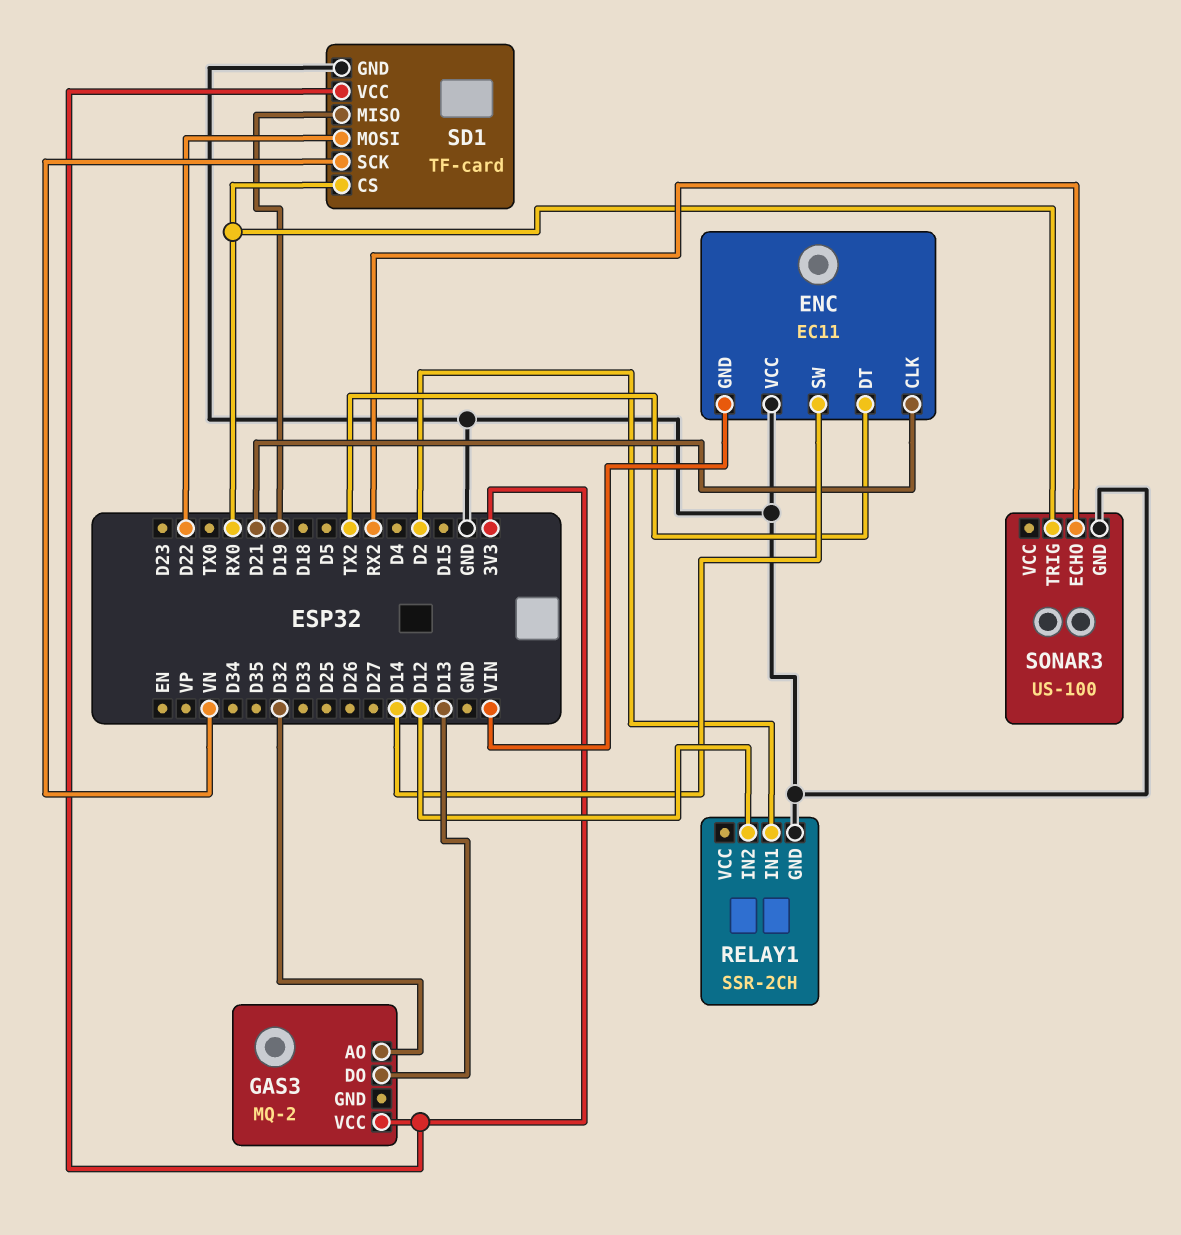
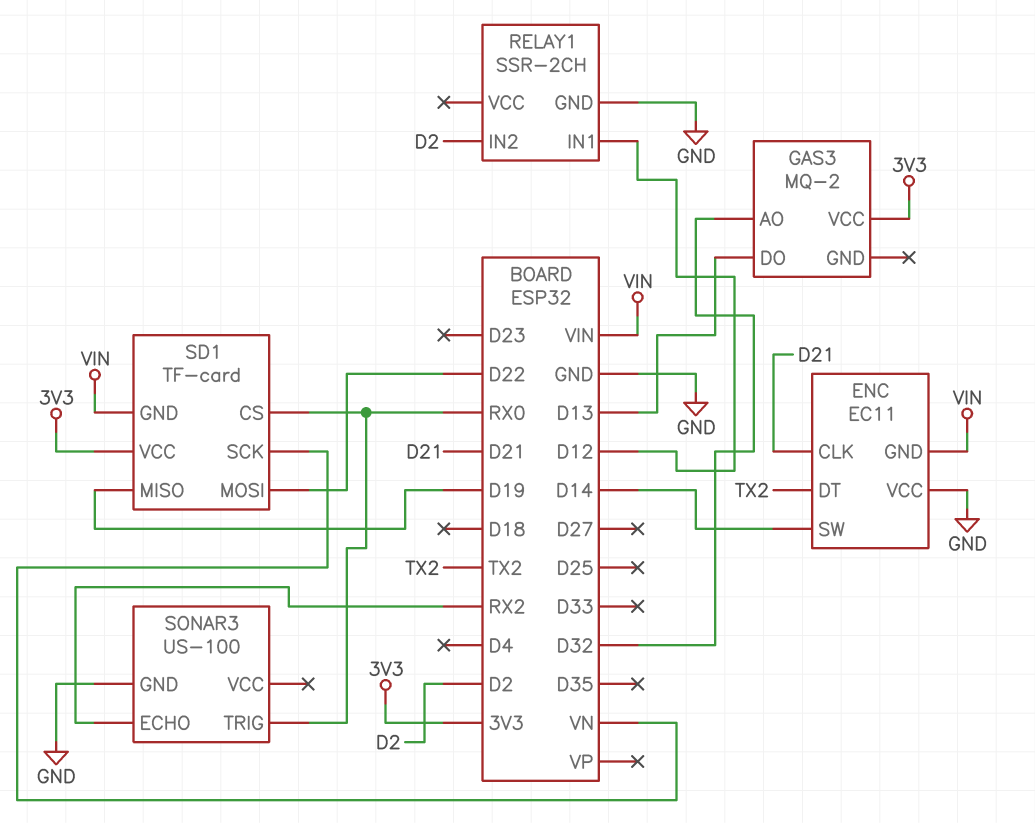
RELAY1 pin IN1: D2 -> D12
RELAY1 pin IN2: D12 -> D2
SD1 pin GND: GND -> VIN

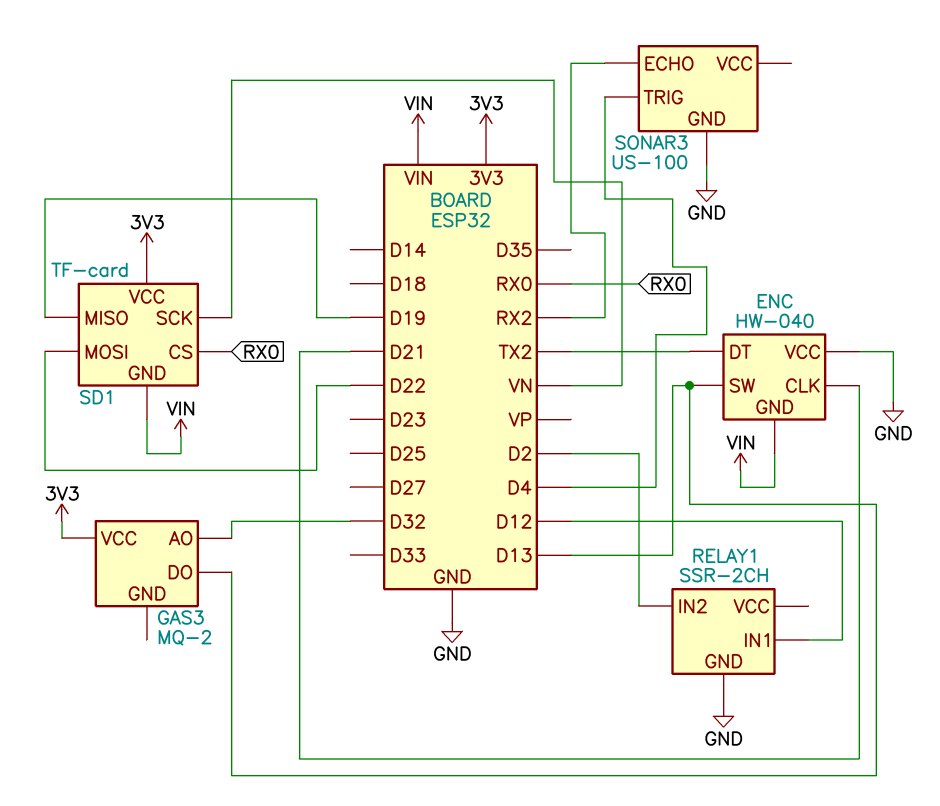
ENC: EC11 -> HW-040
ENC pin SW: D14 -> D13
SONAR3 pin TRIG: RX0 -> D4

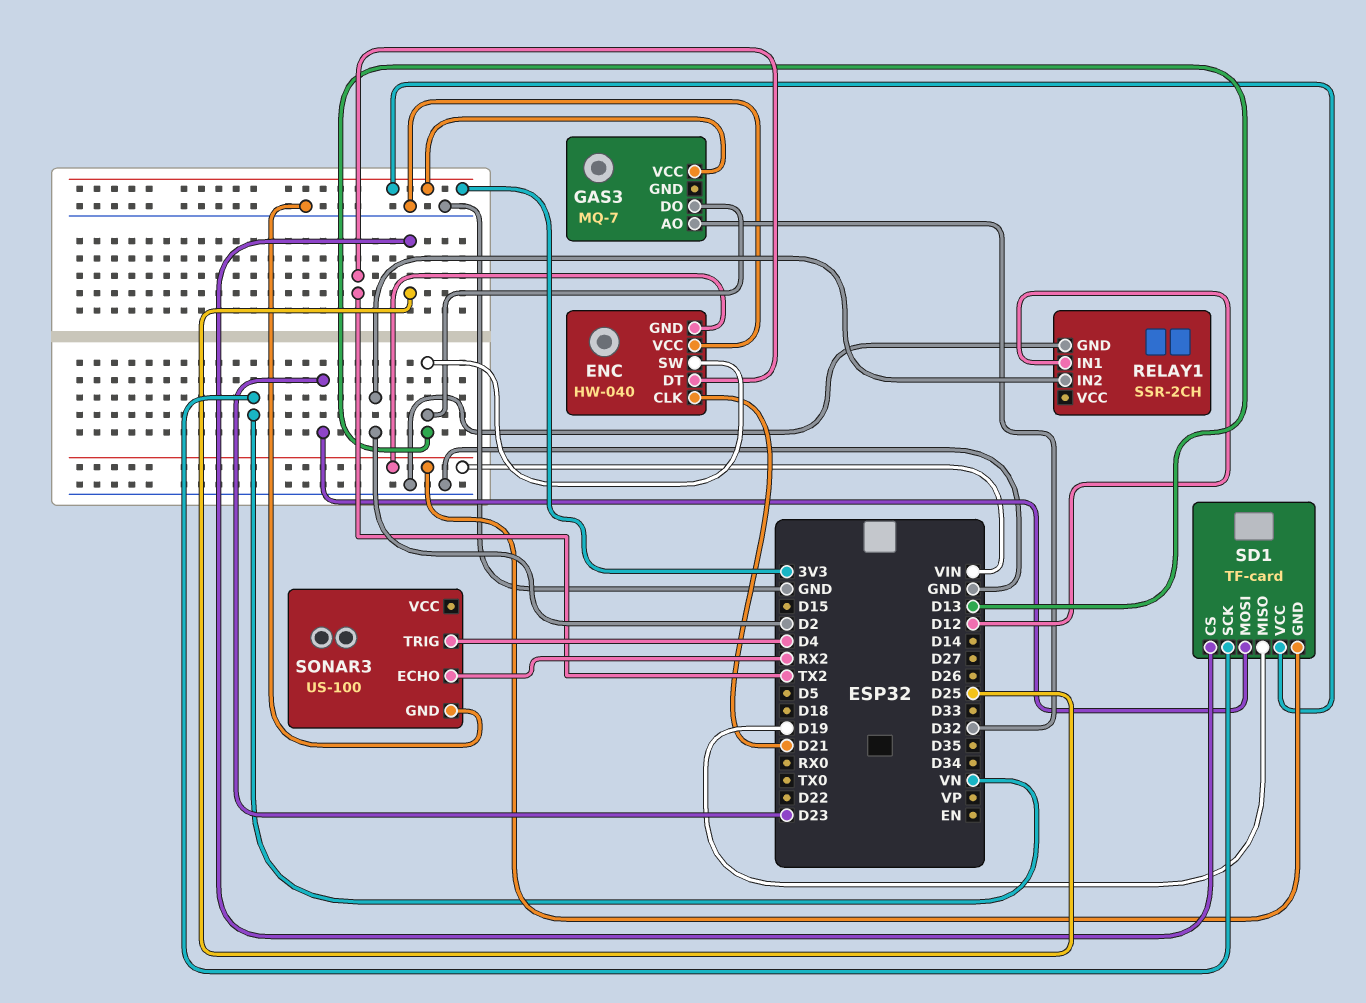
GAS3: MQ-2 -> MQ-7
SD1 pin CS: RX0 -> D25
SD1 pin MOSI: D22 -> D23

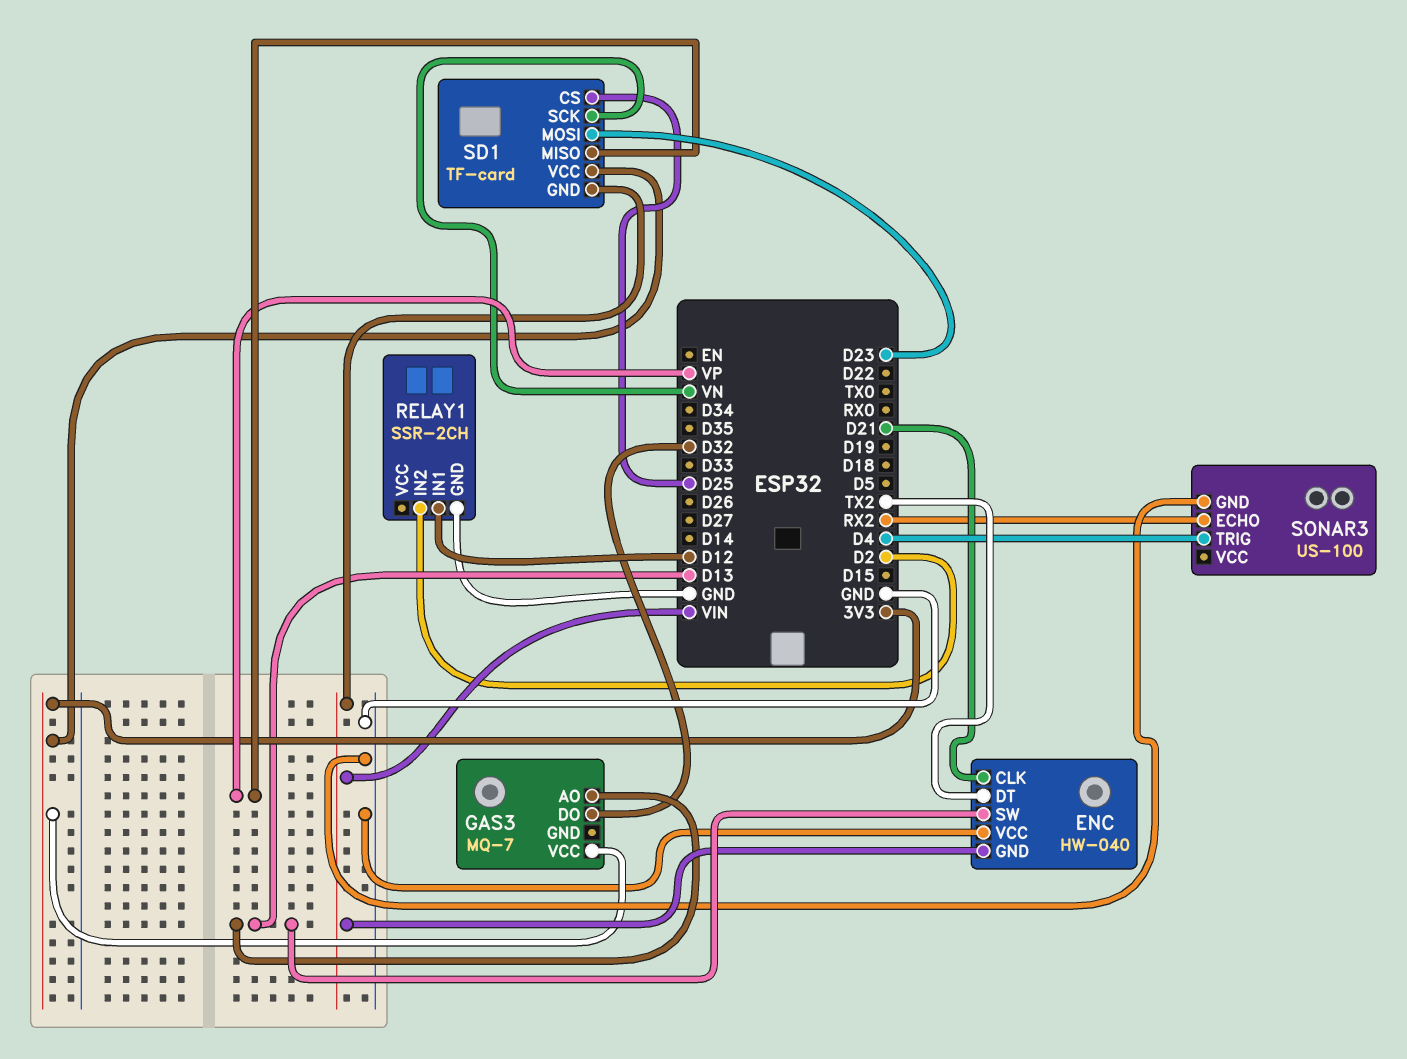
GAS3 pin AO: D32 -> D13
GAS3 pin DO: D13 -> D32
SD1 pin MISO: D19 -> VP

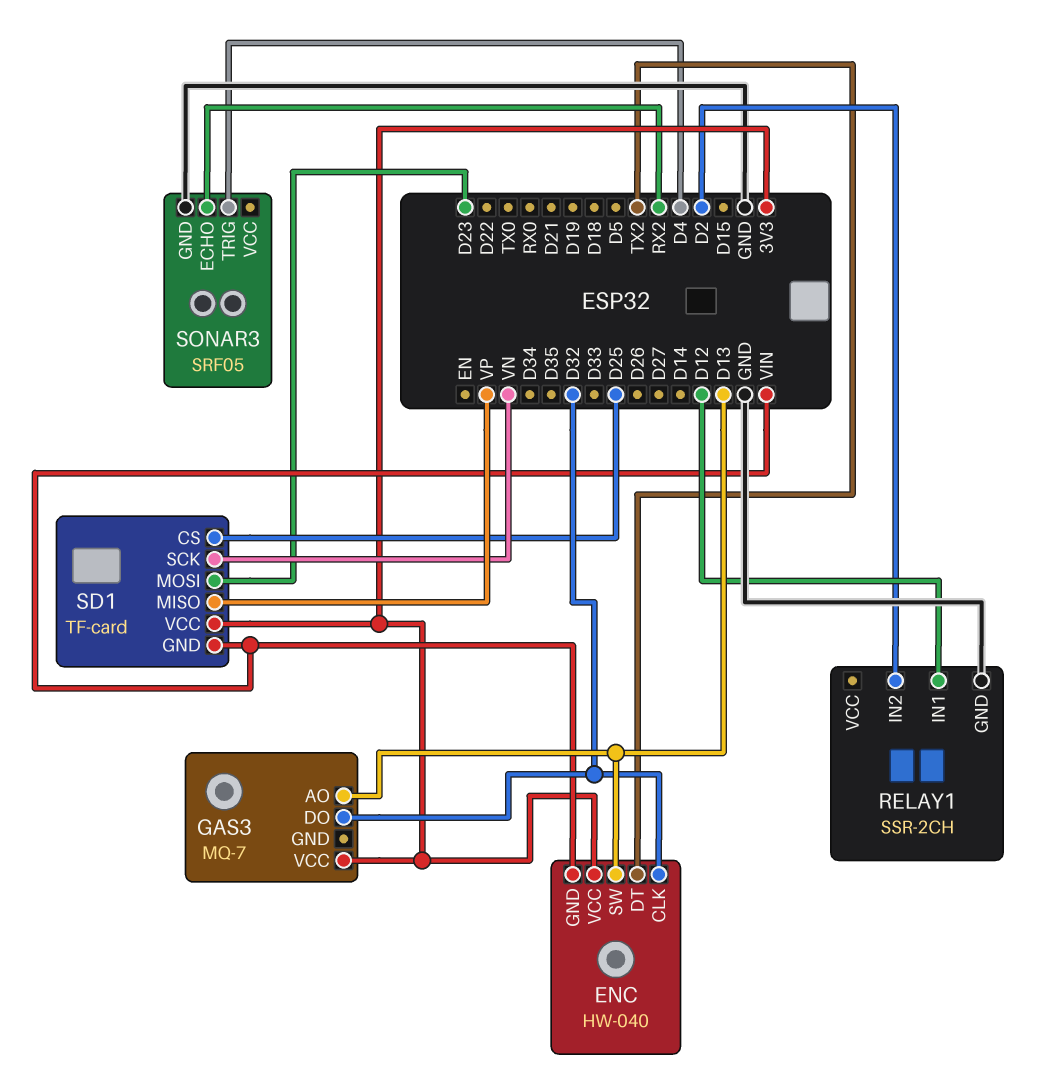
ENC pin CLK: D21 -> D32
ENC pin VCC: GND -> 3V3
SONAR3: US-100 -> SRF05

